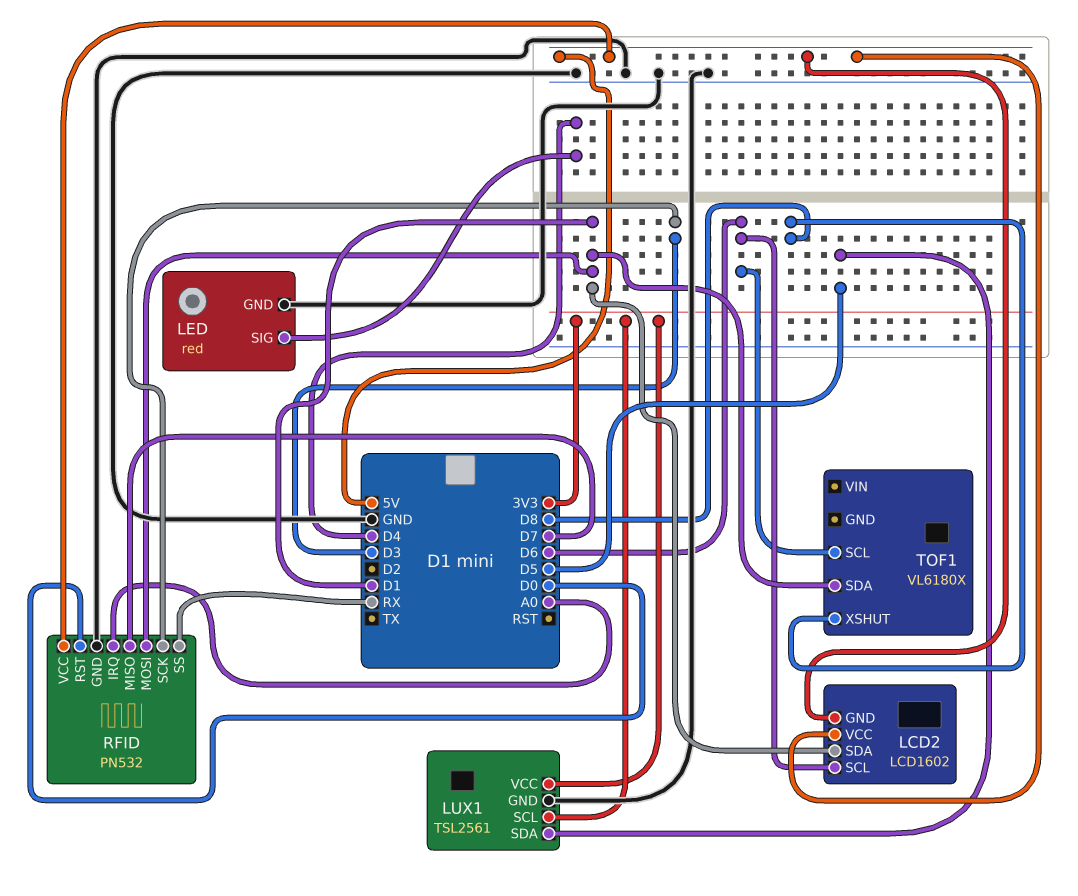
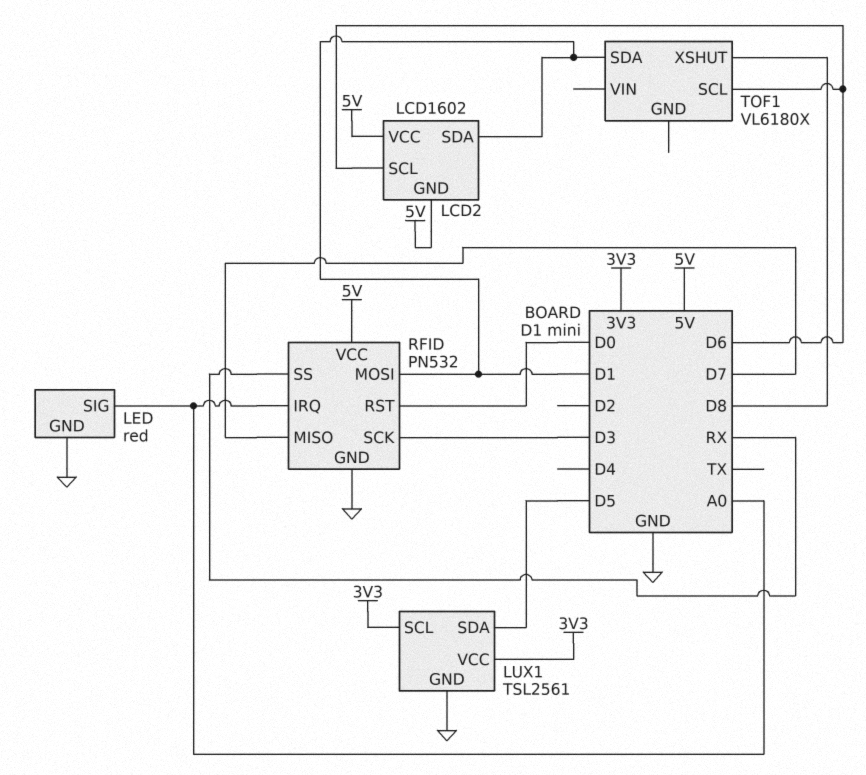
LED pin SIG: D4 -> A0

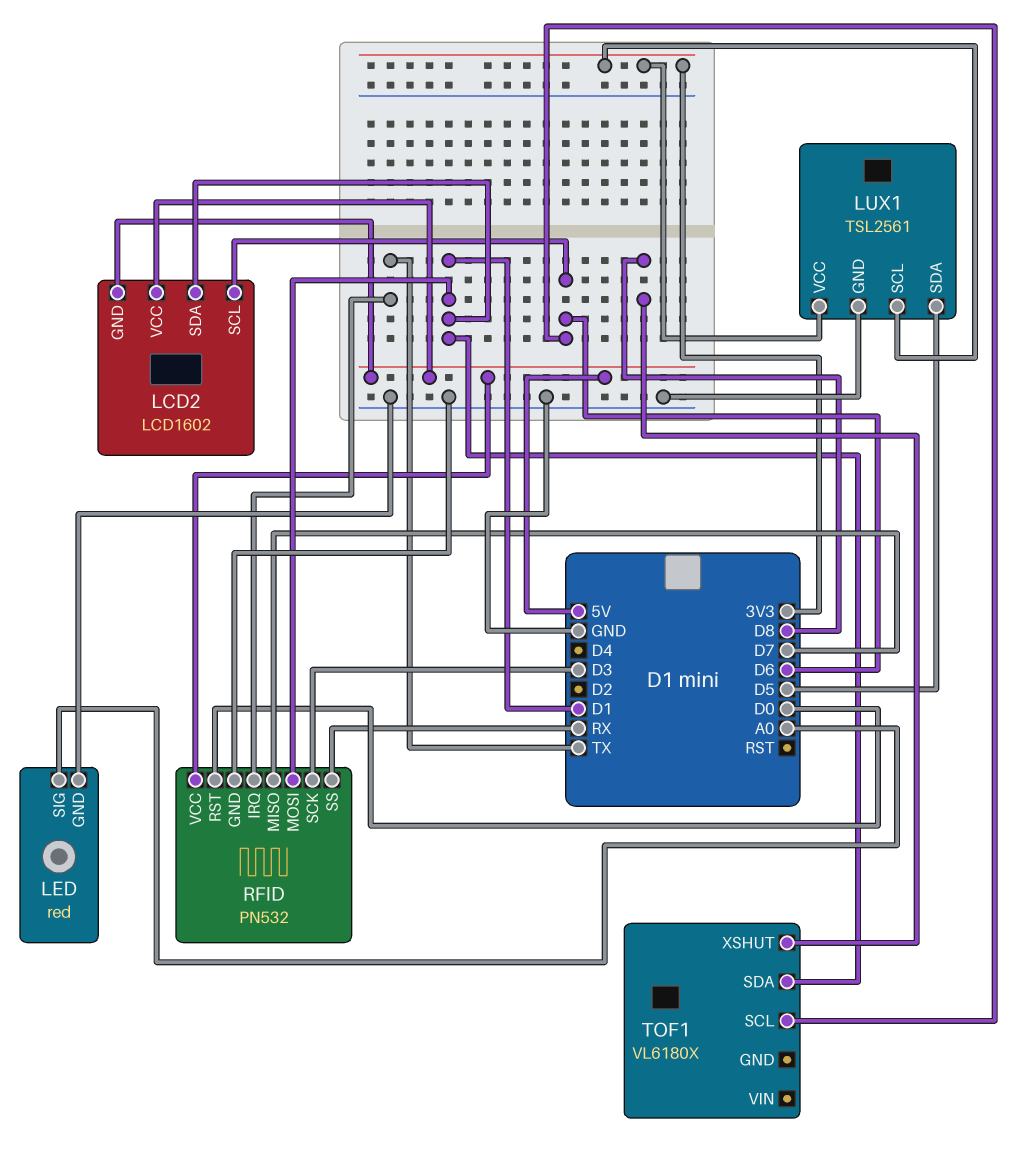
RFID pin IRQ: A0 -> TX

